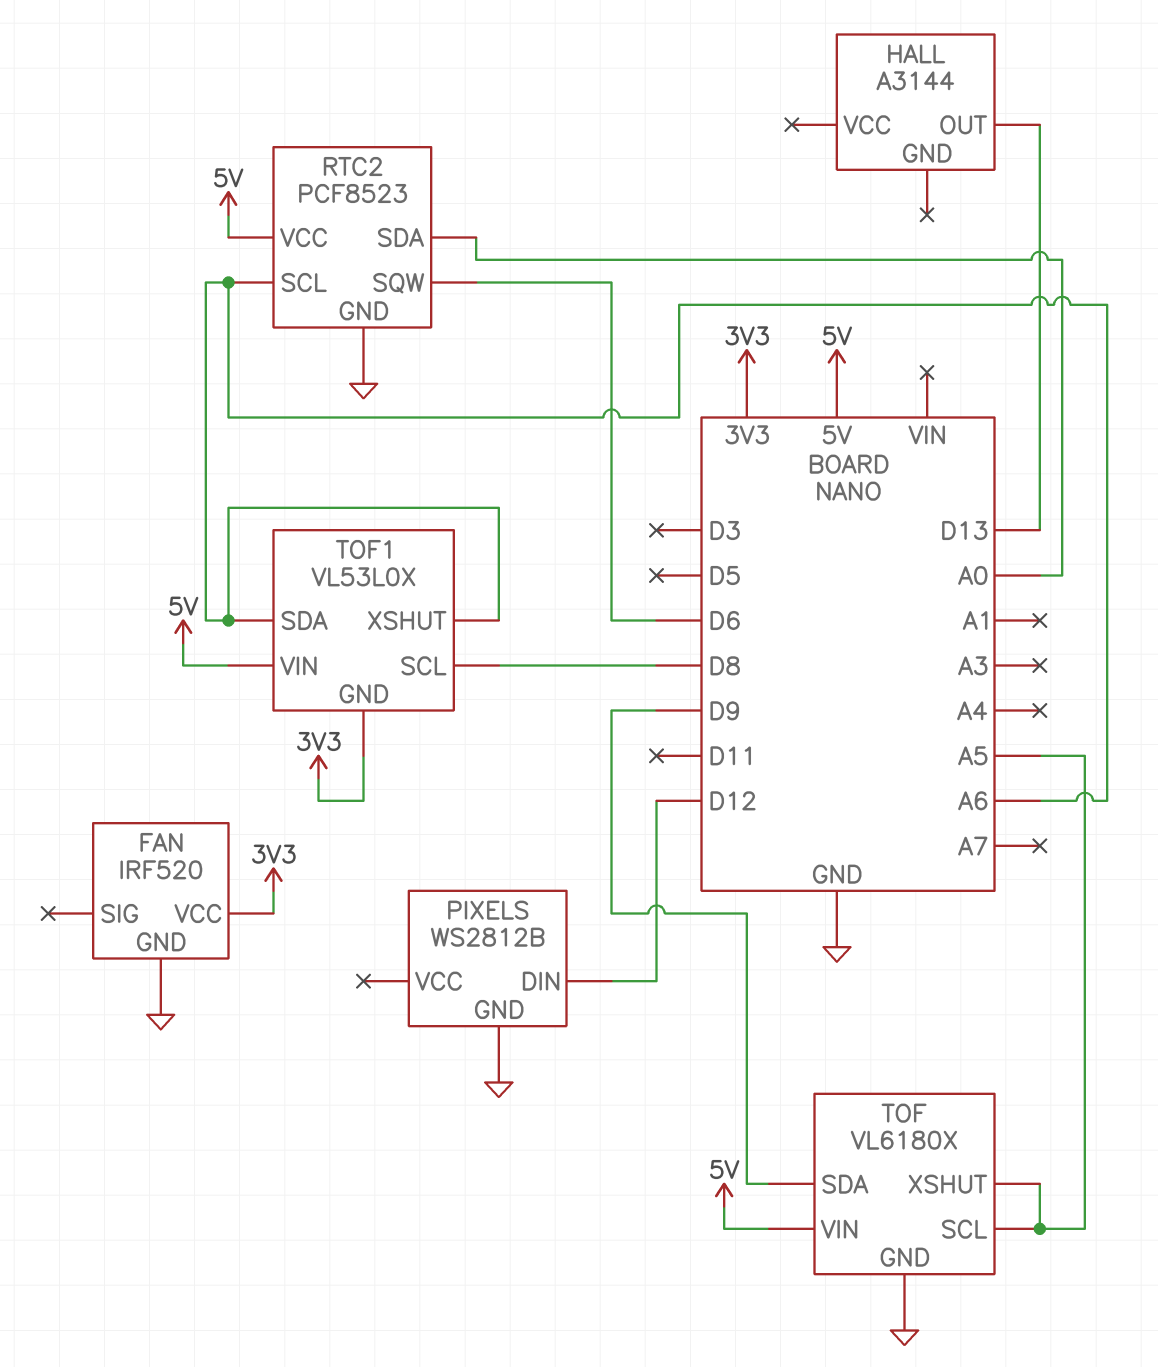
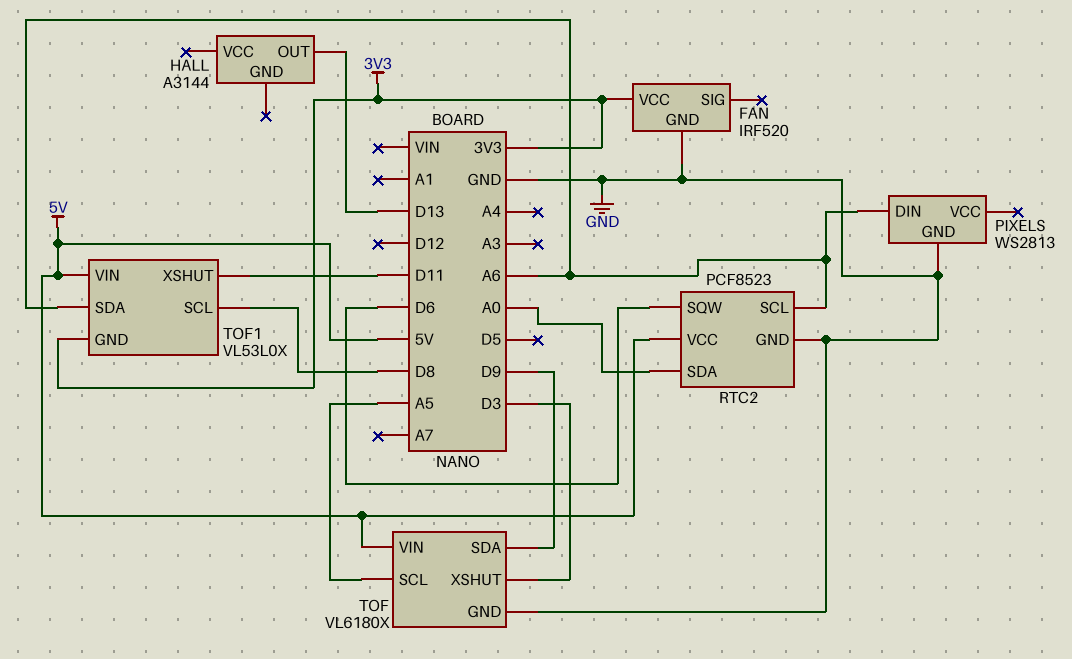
PIXELS: WS2812B -> WS2813
PIXELS pin DIN: D12 -> A6
TOF pin XSHUT: A5 -> D3
TOF1 pin XSHUT: A6 -> D11

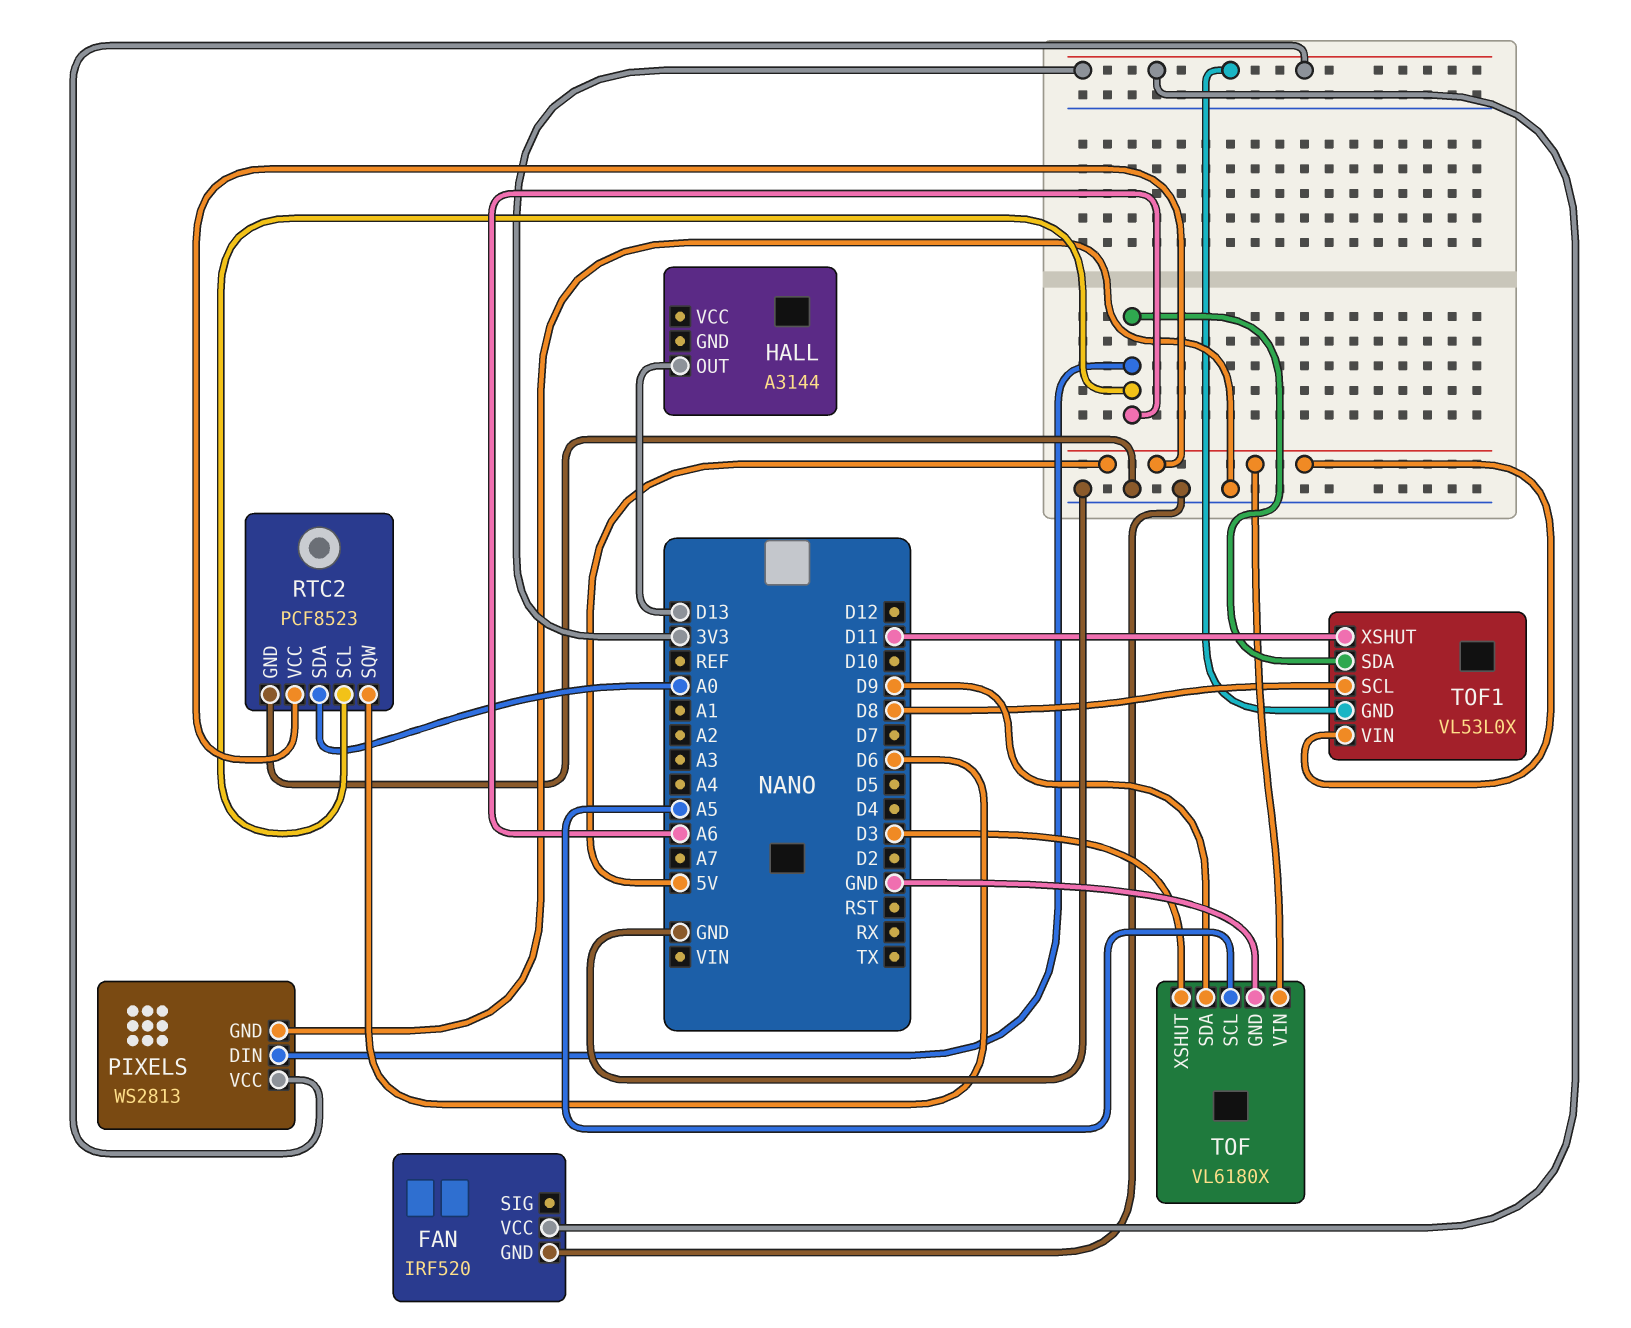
PIXELS pin VCC: none -> 3V3

